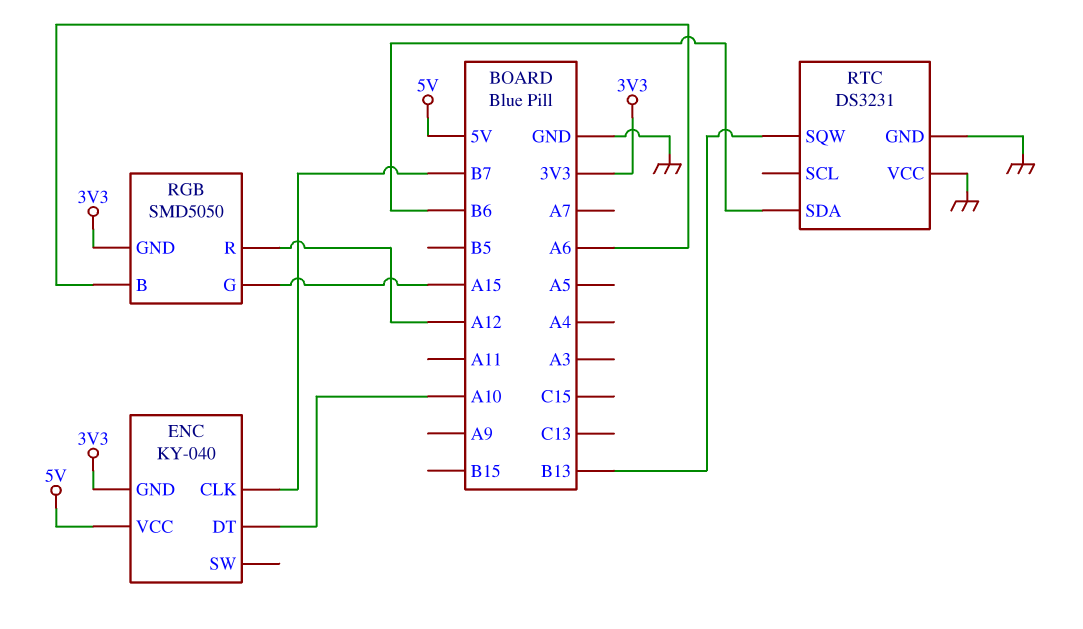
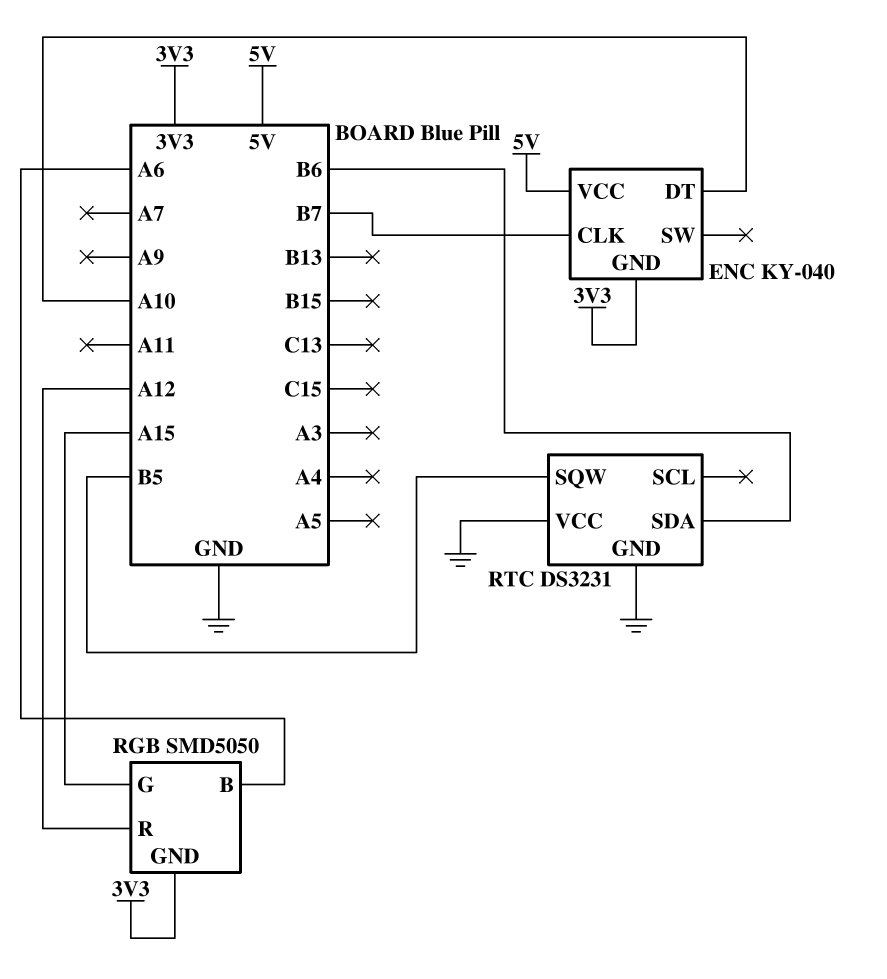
RTC pin SQW: B13 -> B5

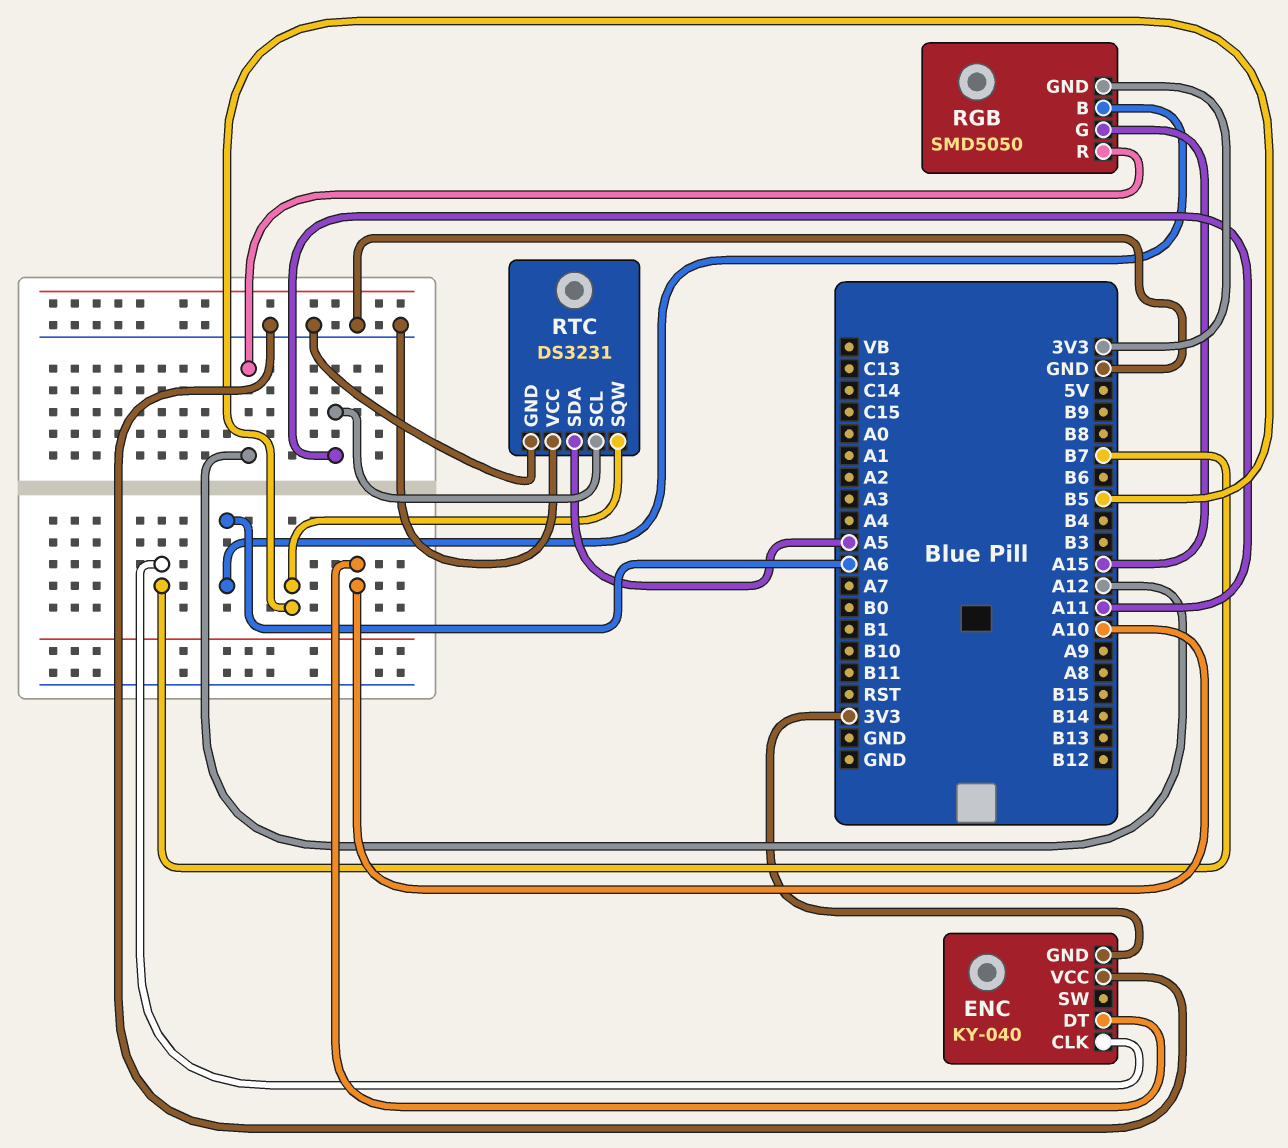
ENC pin VCC: 5V -> GND
RTC pin SCL: none -> A11
RTC pin SDA: B6 -> A5

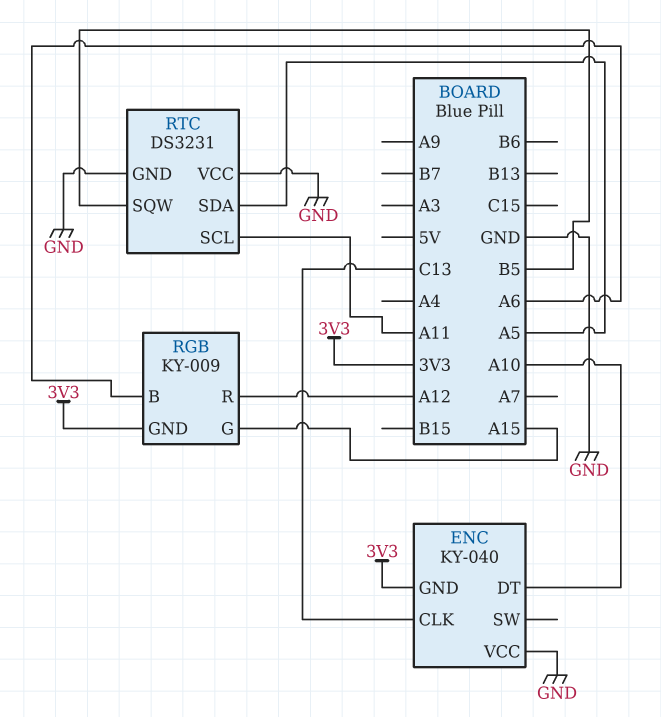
ENC pin CLK: B7 -> C13
RGB: SMD5050 -> KY-009

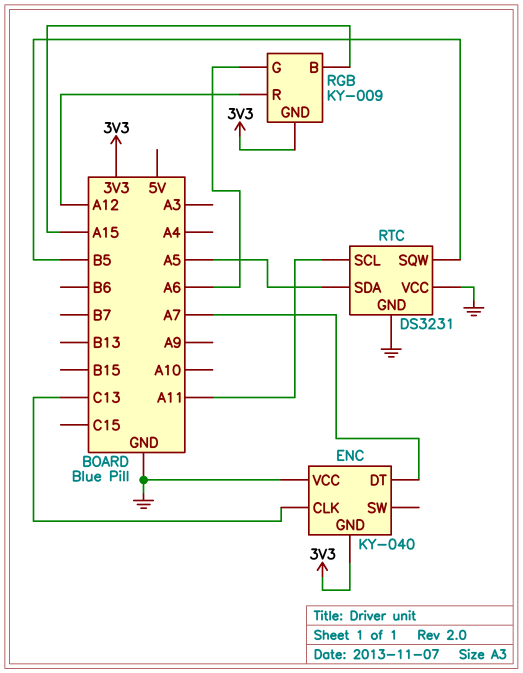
ENC pin DT: A10 -> A7
RGB pin B: A6 -> A15
RGB pin G: A15 -> A6

